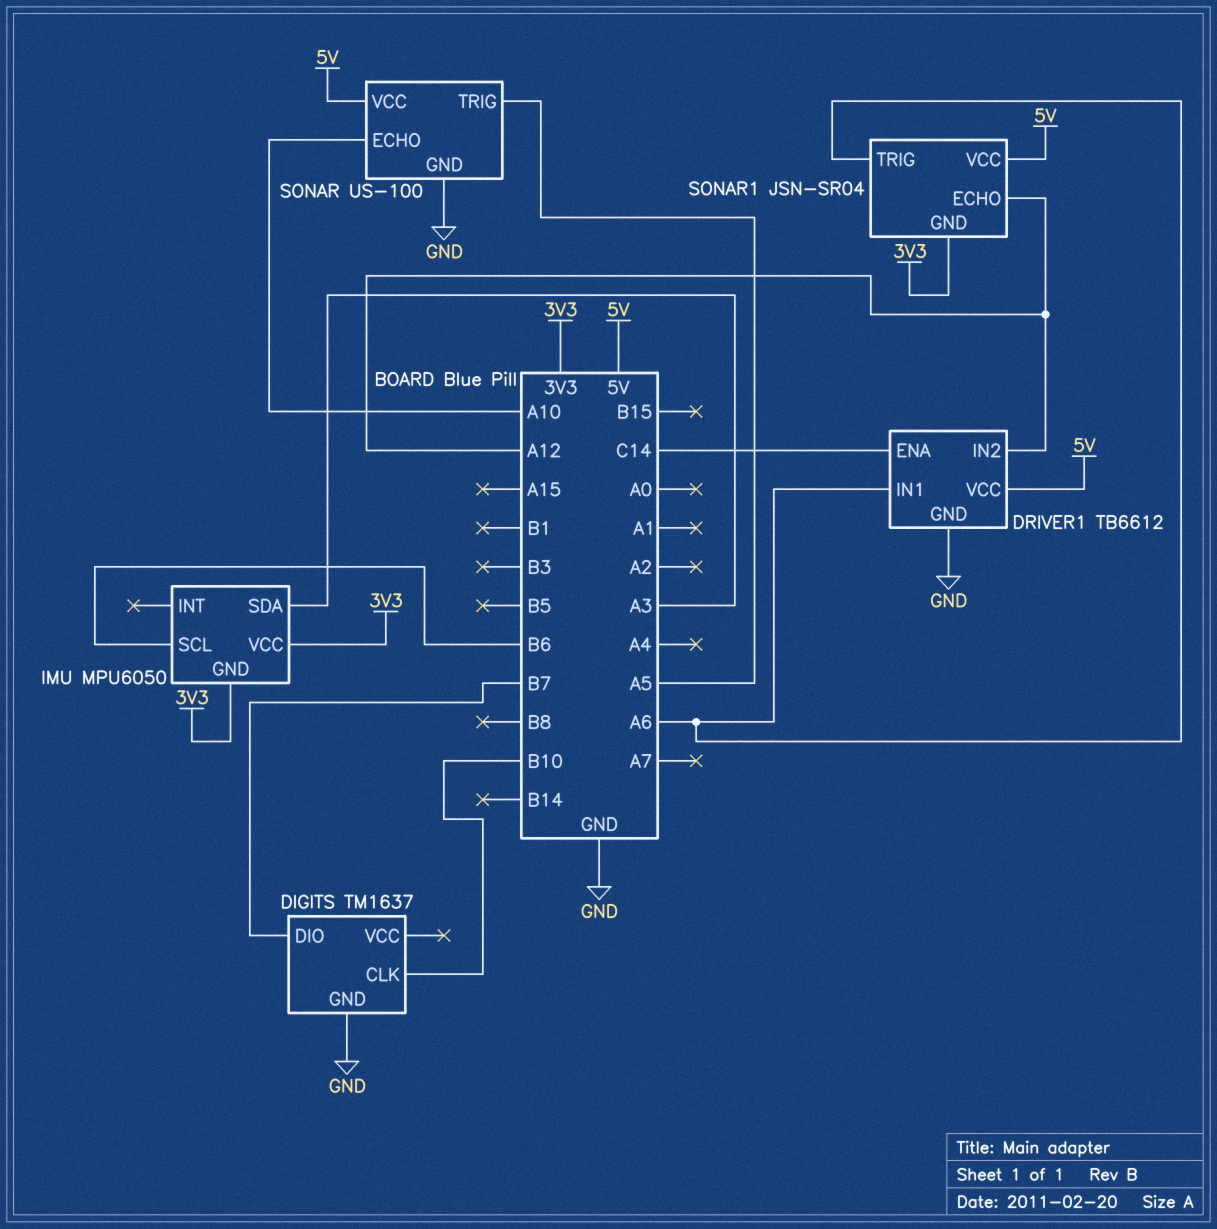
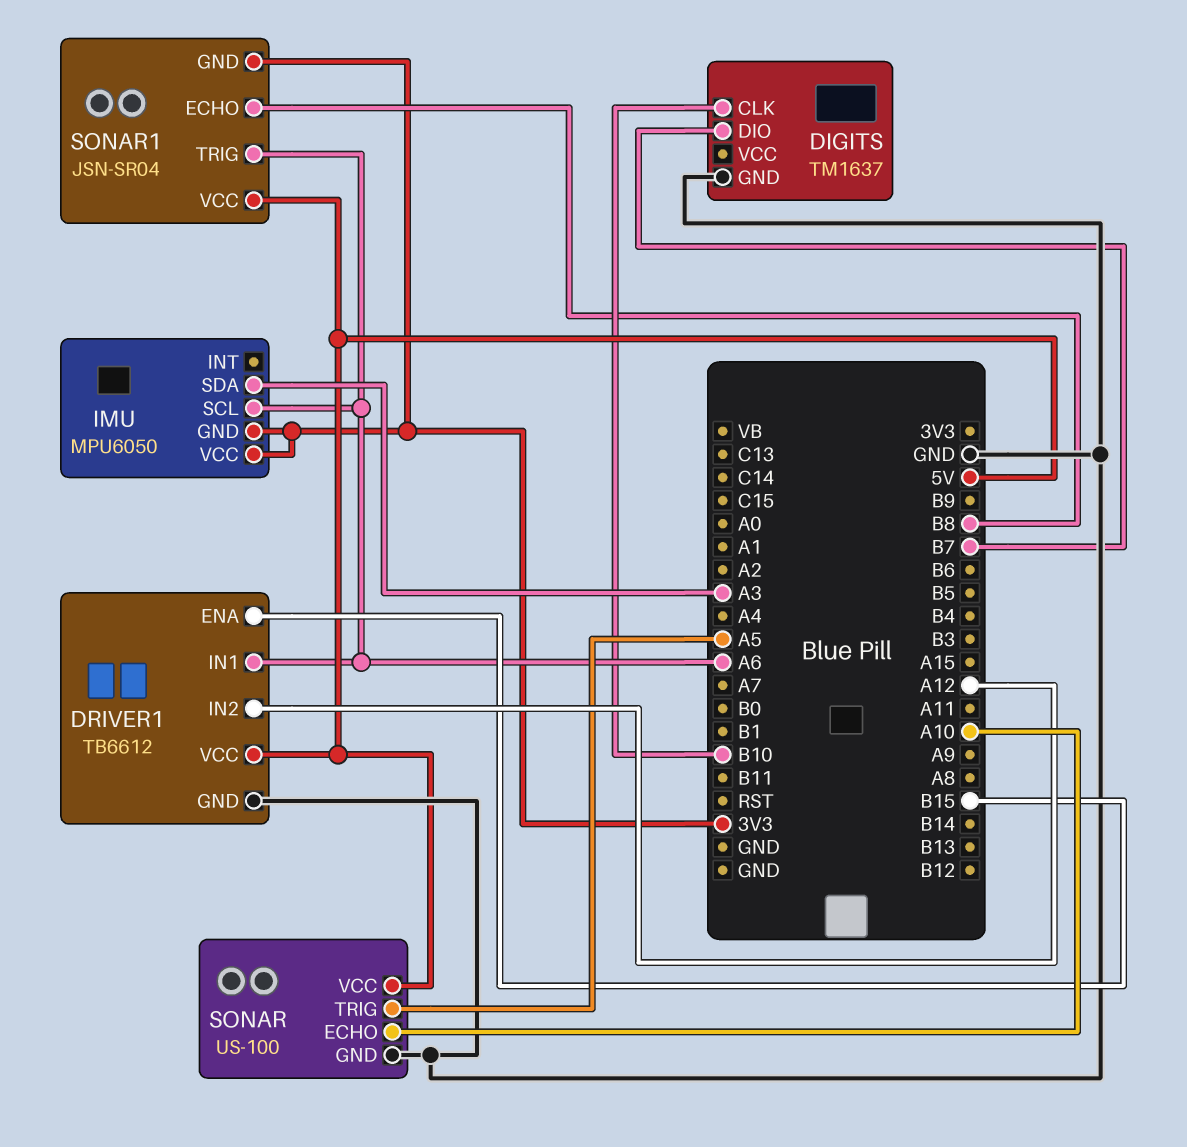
DRIVER1 pin ENA: C14 -> B15
IMU pin SCL: B6 -> A6
SONAR1 pin ECHO: A12 -> B8

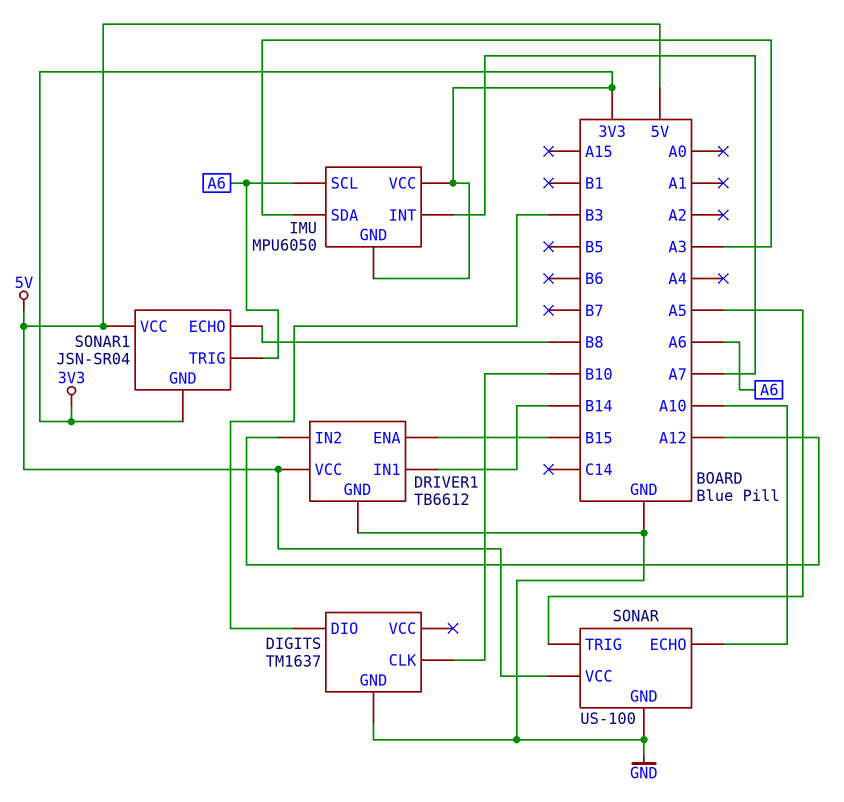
DIGITS pin DIO: B7 -> B3
DRIVER1 pin IN1: A6 -> B14
IMU pin INT: none -> A7

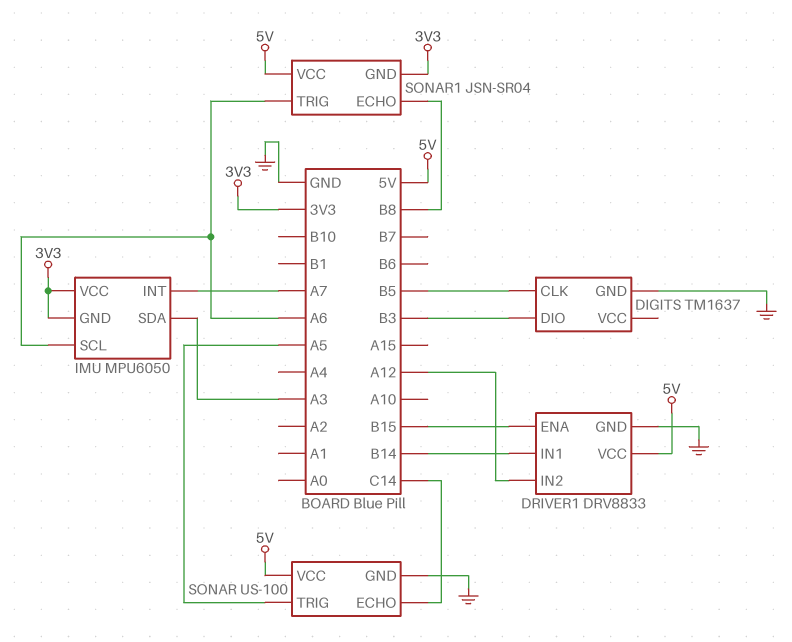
DIGITS pin CLK: B10 -> B5
DRIVER1: TB6612 -> DRV8833
SONAR pin ECHO: A10 -> C14

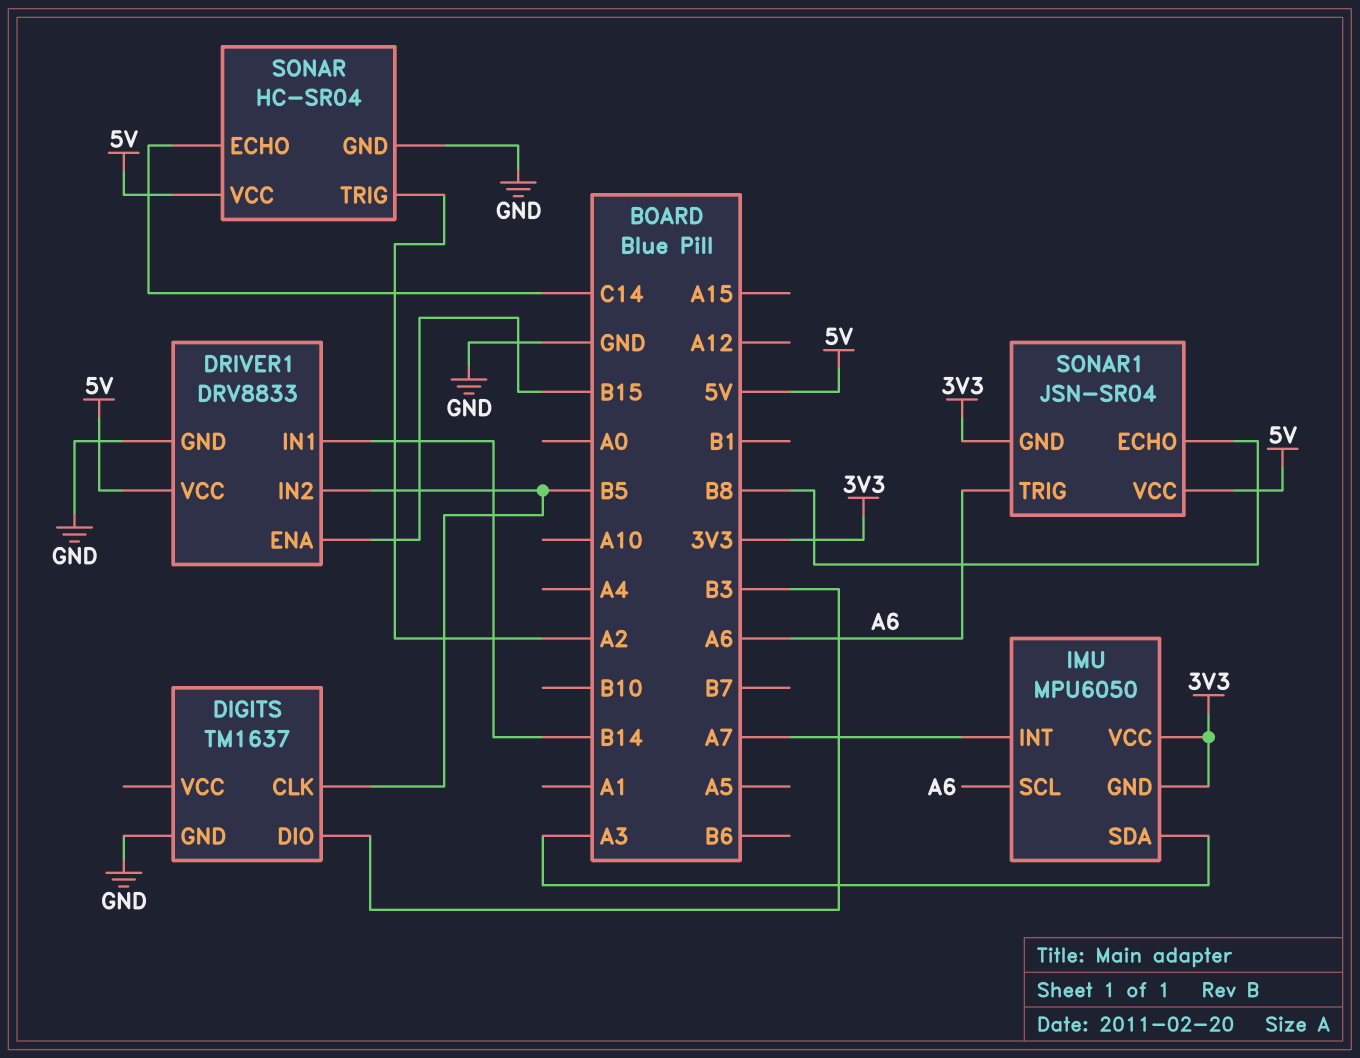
DRIVER1 pin IN2: A12 -> B5
SONAR: US-100 -> HC-SR04
SONAR pin TRIG: A5 -> A2

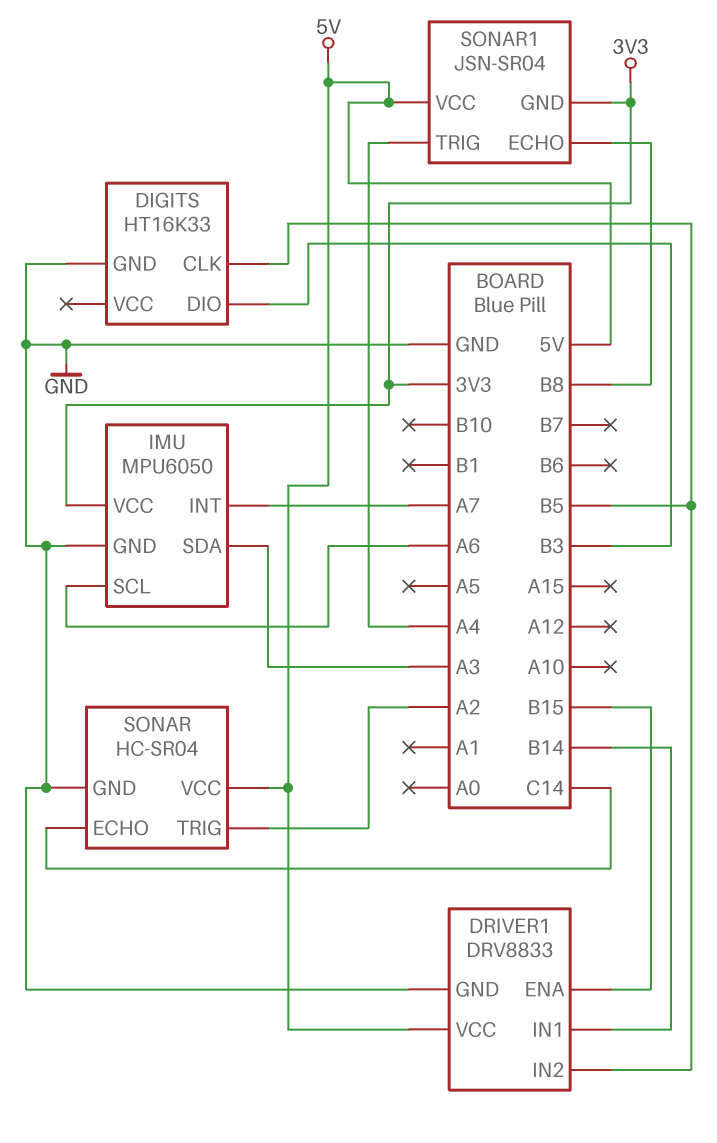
DIGITS: TM1637 -> HT16K33
IMU pin GND: 3V3 -> GND
SONAR1 pin TRIG: A6 -> A4

